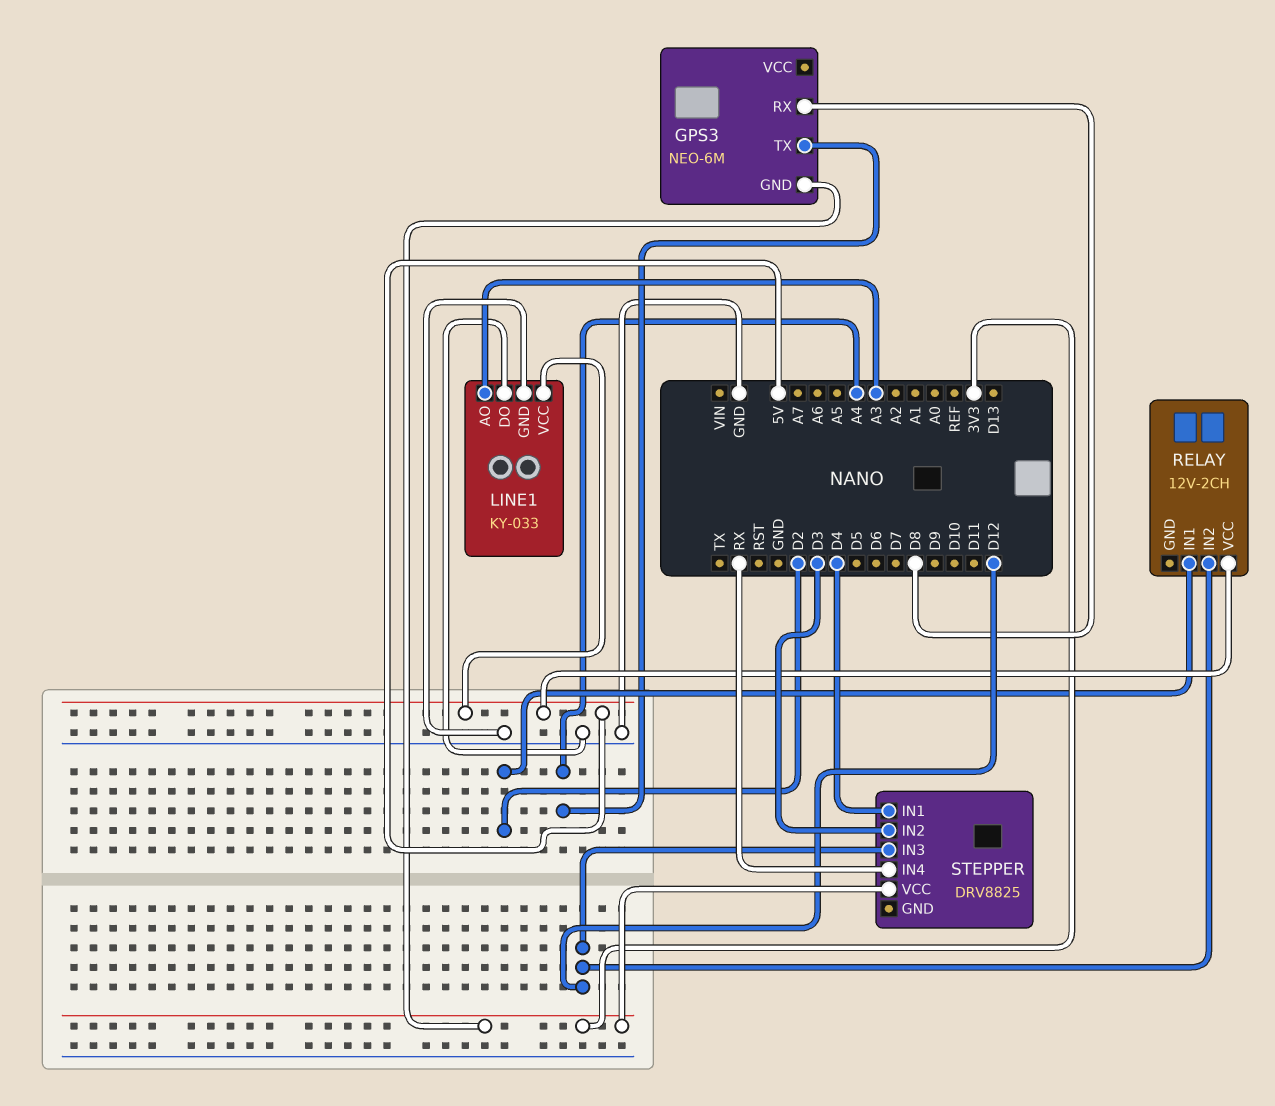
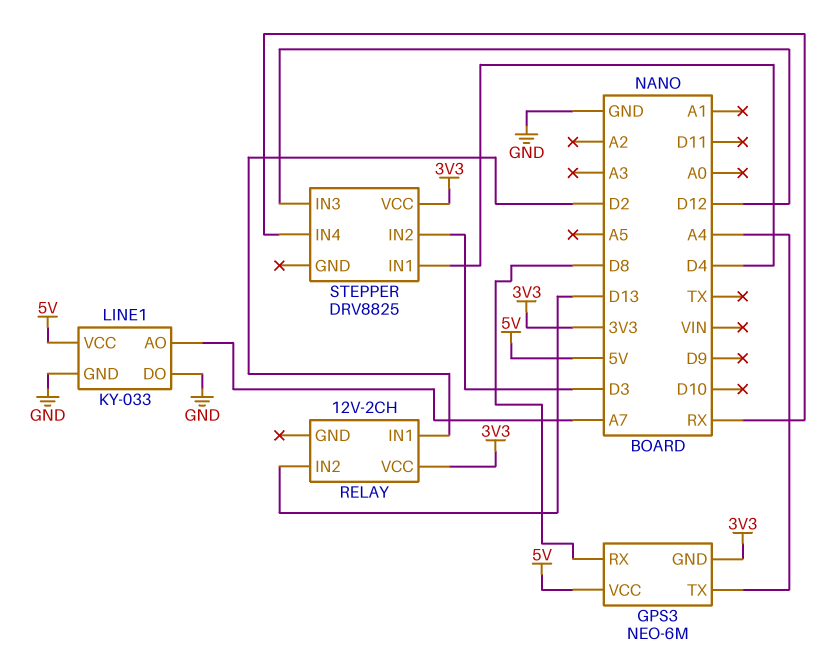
GPS3 pin VCC: none -> 5V
LINE1 pin AO: A3 -> A7
RELAY pin IN2: D12 -> D13
RELAY pin VCC: 5V -> 3V3

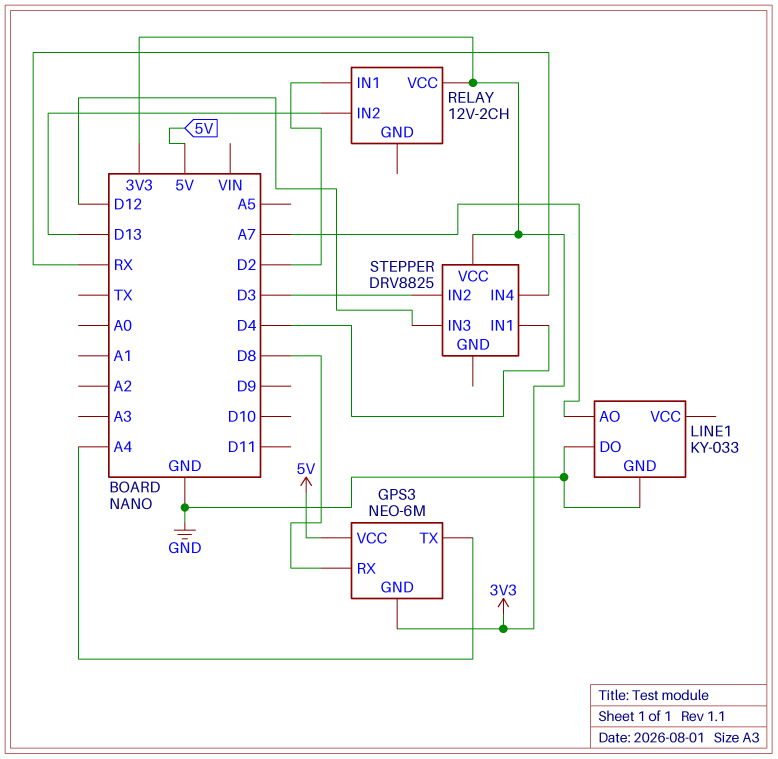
LINE1 pin VCC: 5V -> none

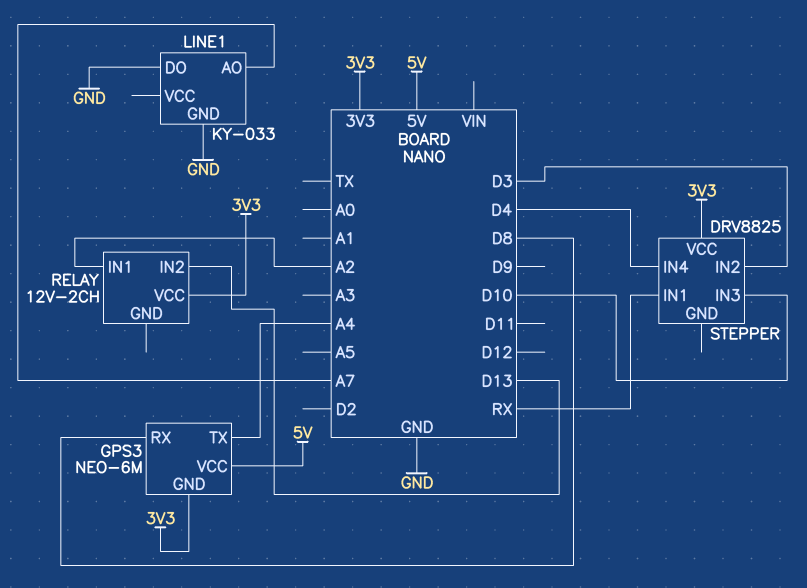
RELAY pin IN1: D2 -> A2
STEPPER pin IN1: D4 -> RX
STEPPER pin IN3: D12 -> D10
STEPPER pin IN4: RX -> D4

